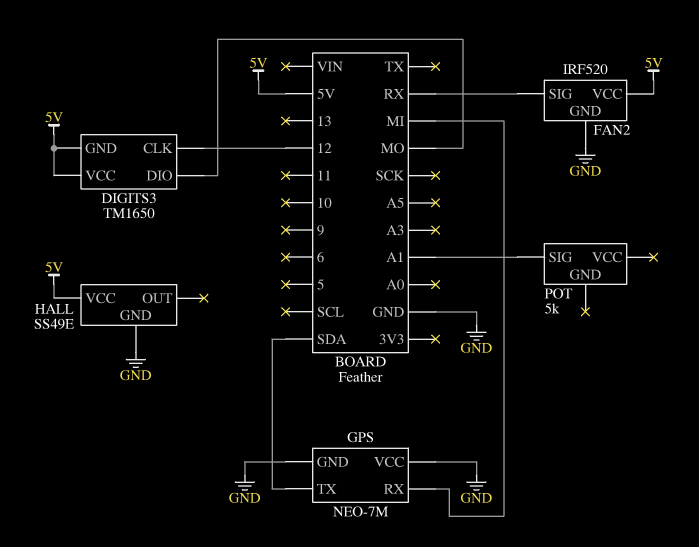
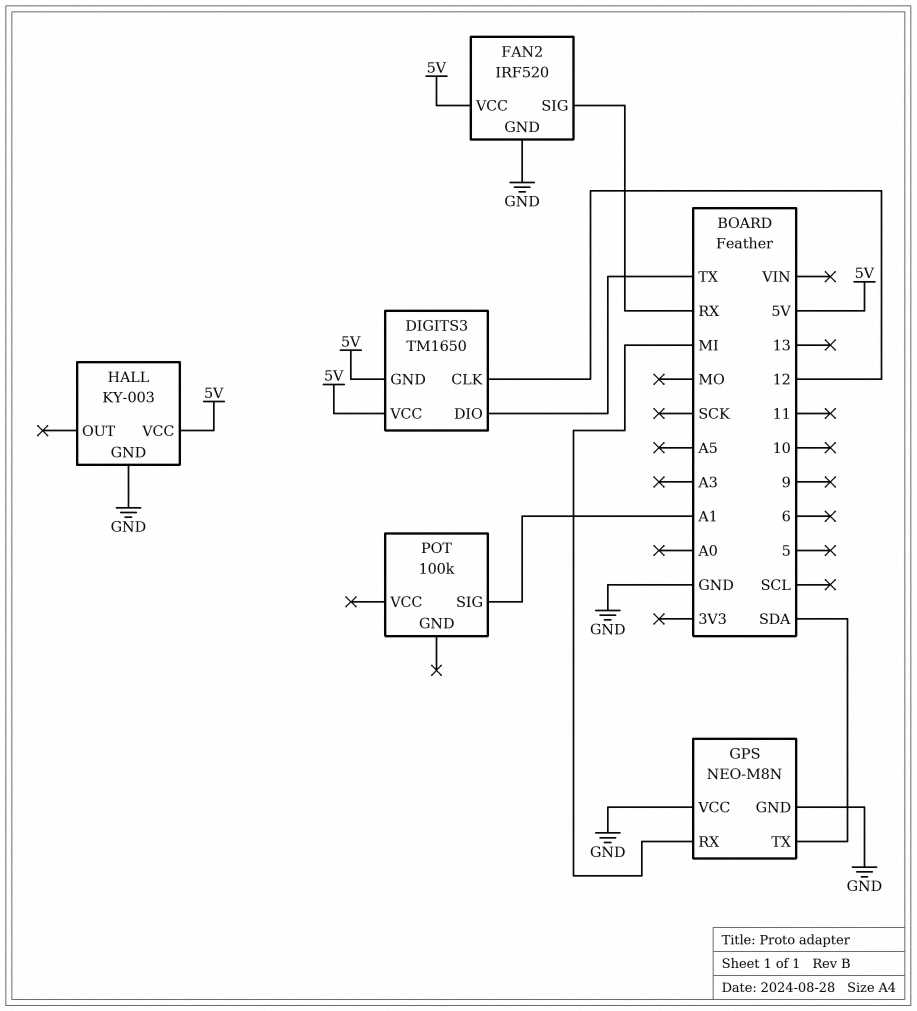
DIGITS3 pin DIO: MO -> TX
GPS: NEO-7M -> NEO-M8N
HALL: SS49E -> KY-003
POT: 5k -> 100k

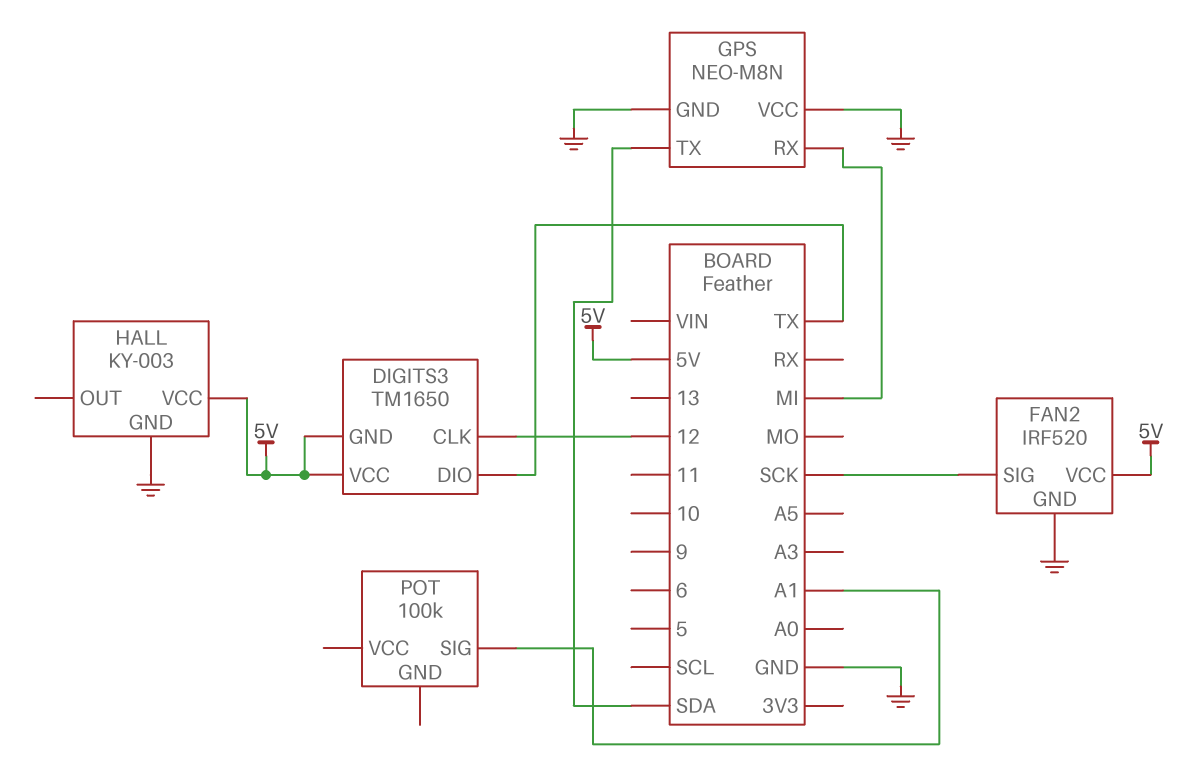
FAN2 pin SIG: RX -> SCK

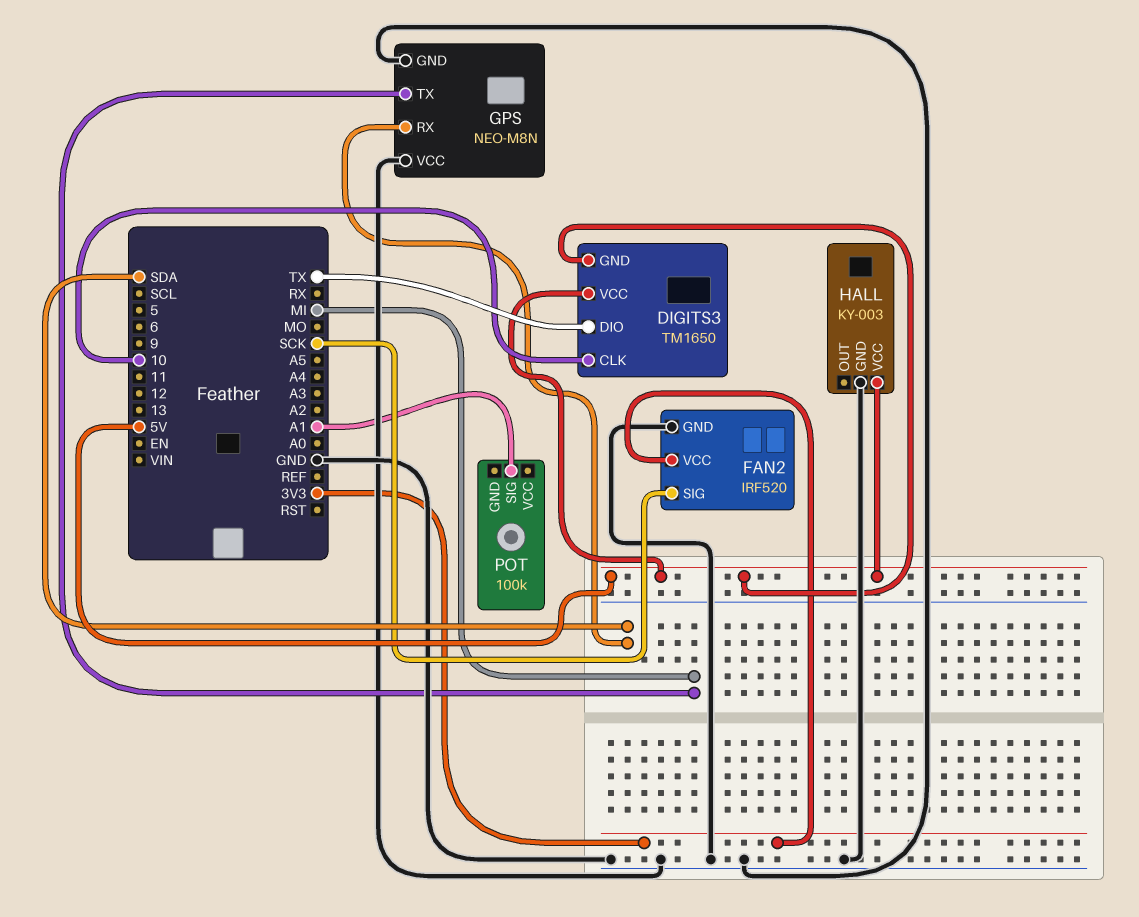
DIGITS3 pin CLK: 12 -> 10
FAN2 pin VCC: 5V -> 3V3
GPS pin RX: MI -> SDA
GPS pin TX: SDA -> MI

